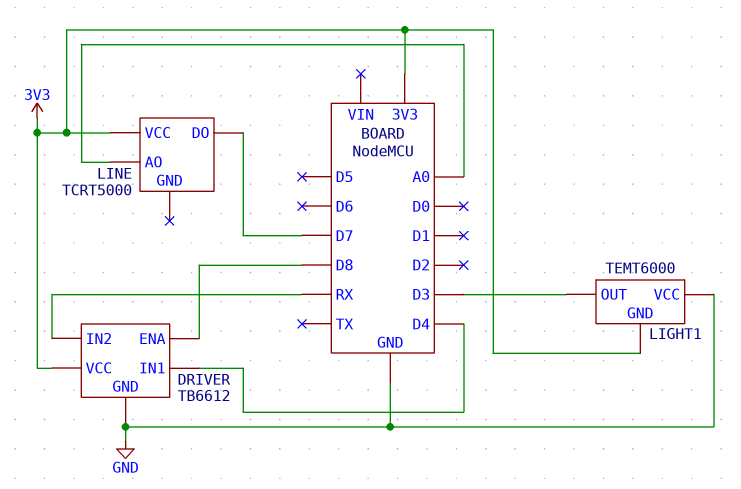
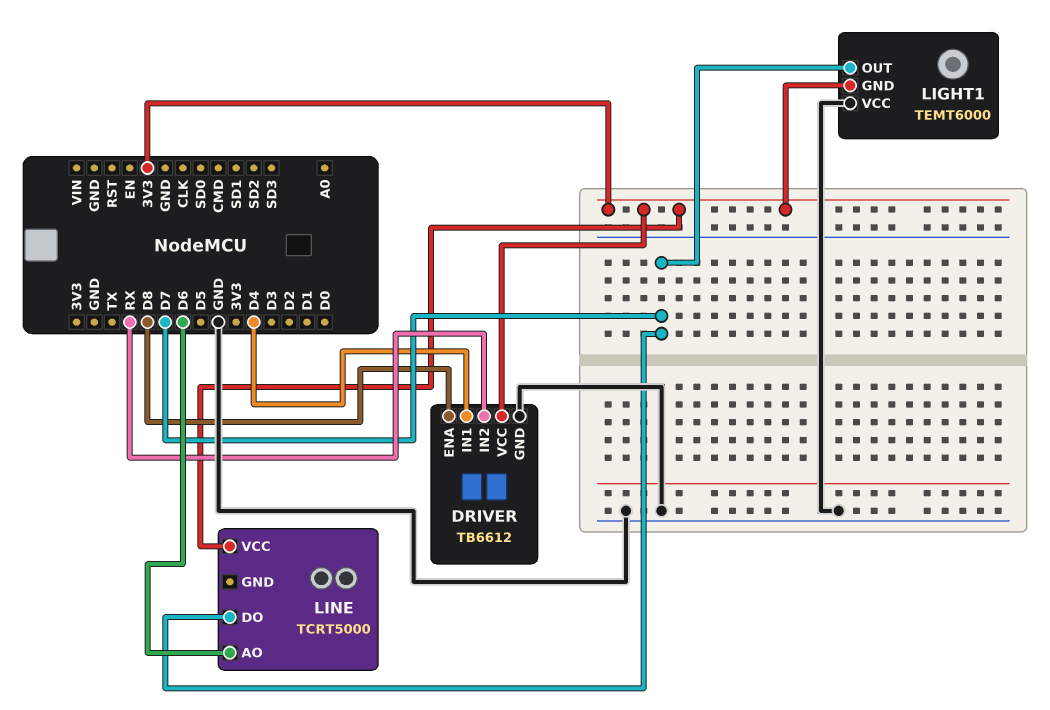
LIGHT1 pin OUT: D3 -> D7
LINE pin AO: A0 -> D6

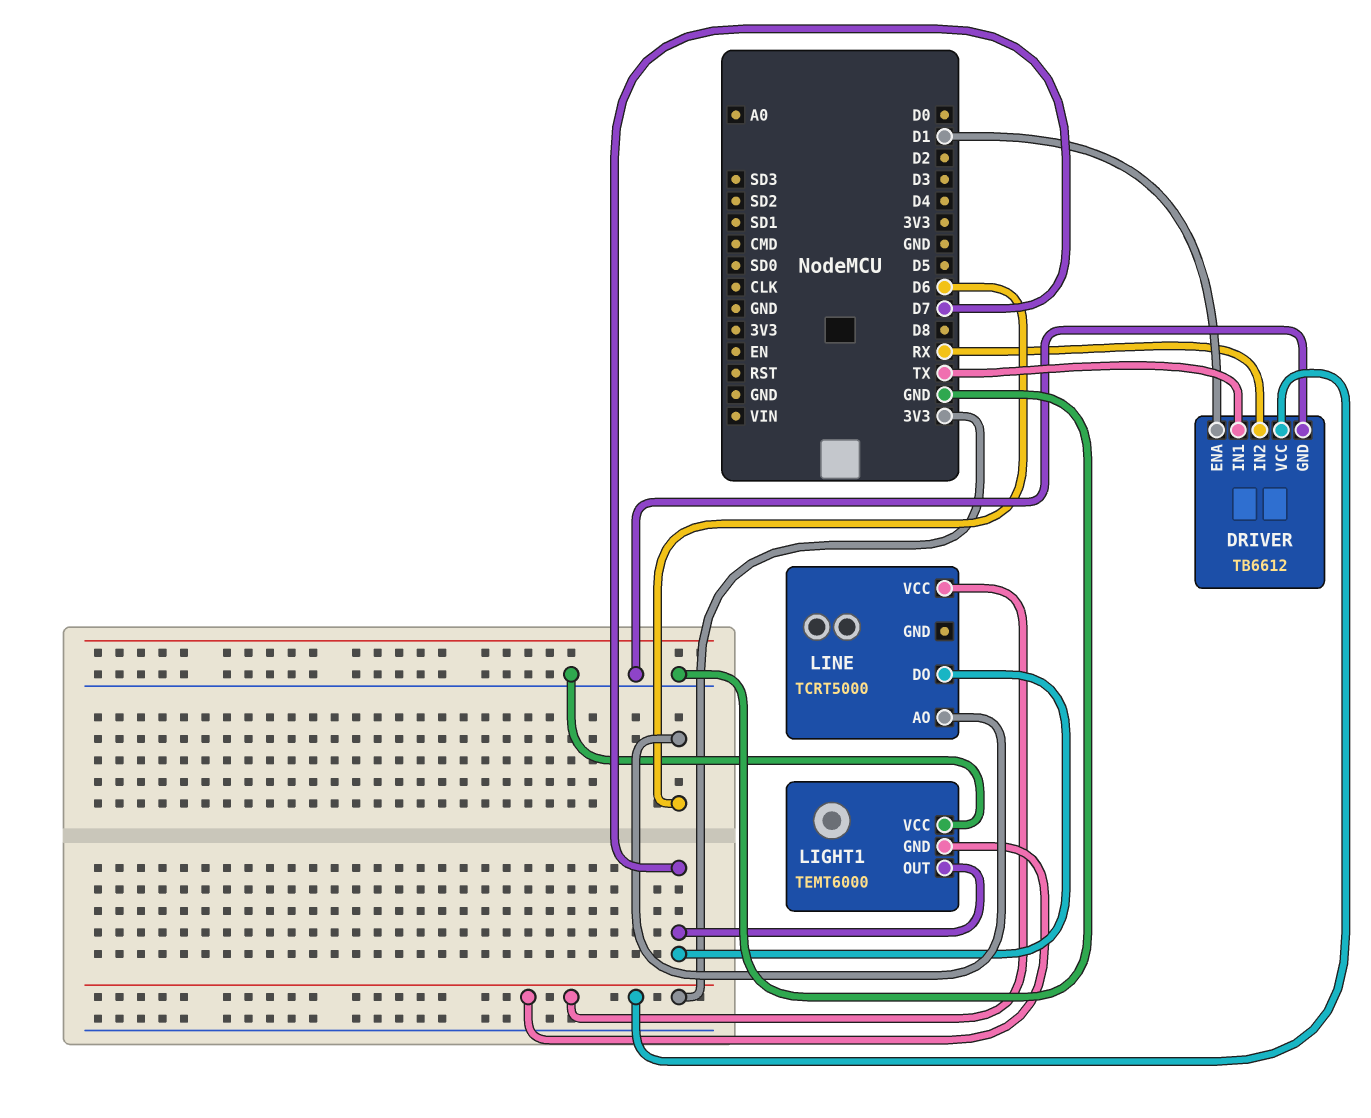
DRIVER pin ENA: D8 -> D1
DRIVER pin IN1: D4 -> TX

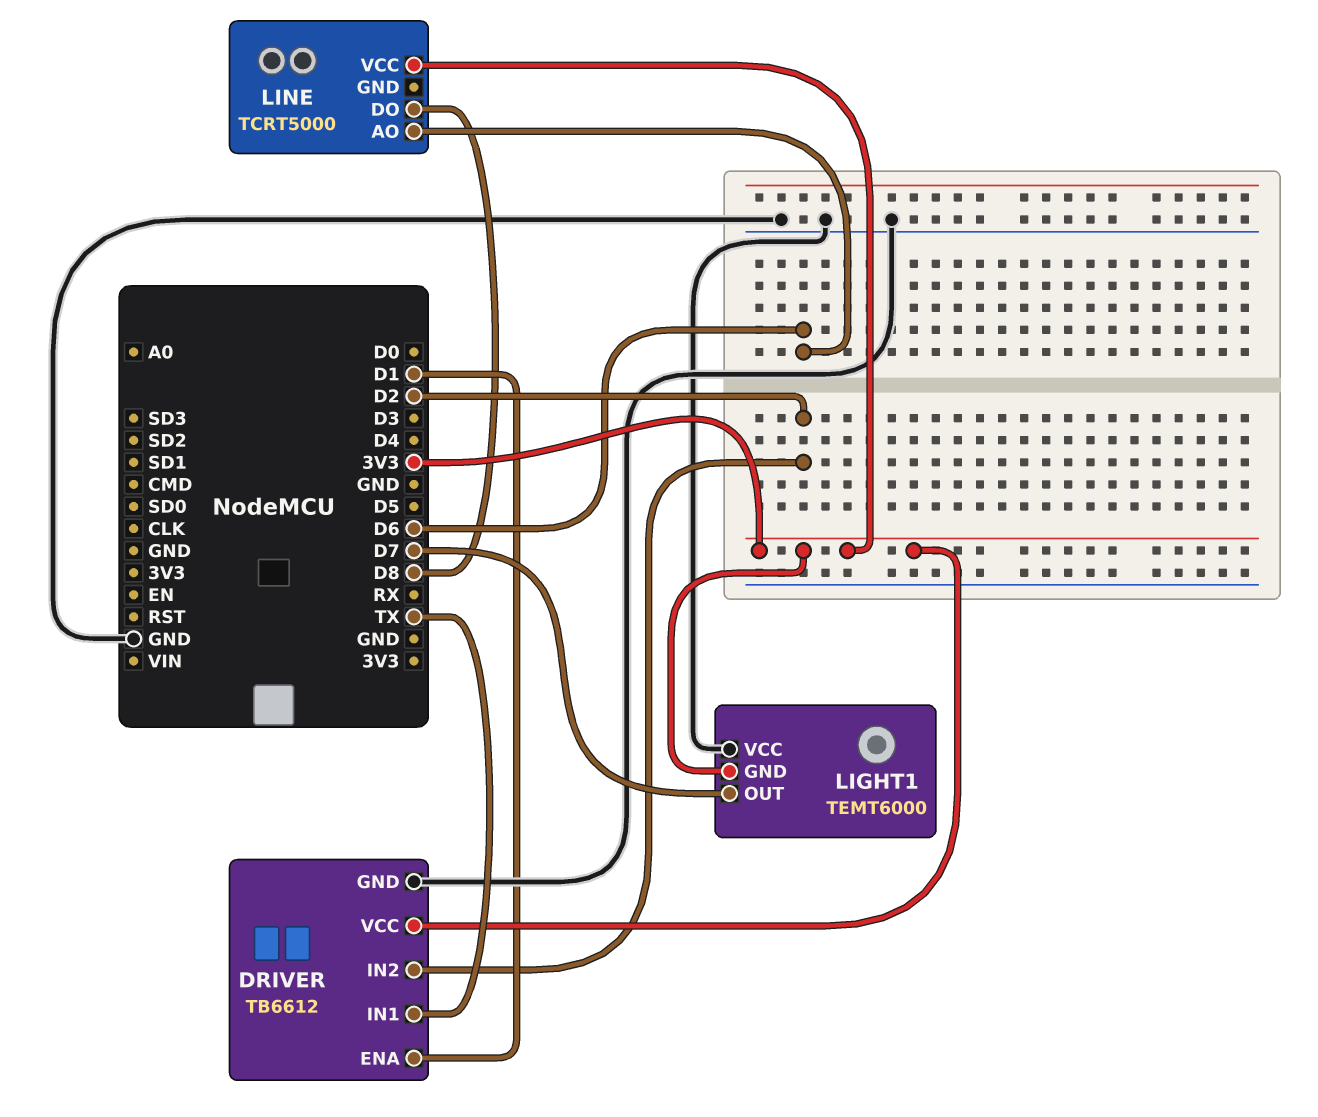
DRIVER pin IN2: RX -> D2
LINE pin DO: D7 -> D8

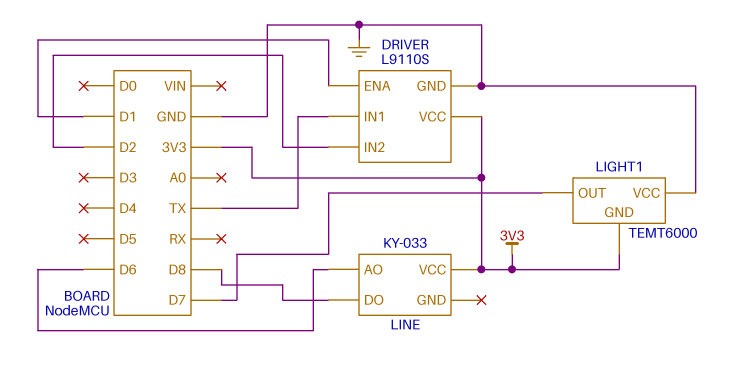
DRIVER: TB6612 -> L9110S
LINE: TCRT5000 -> KY-033

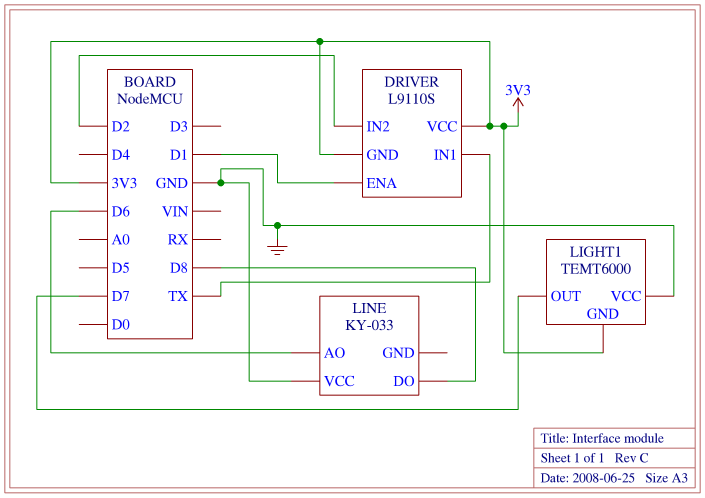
DRIVER pin GND: GND -> 3V3
LINE pin VCC: 3V3 -> GND

